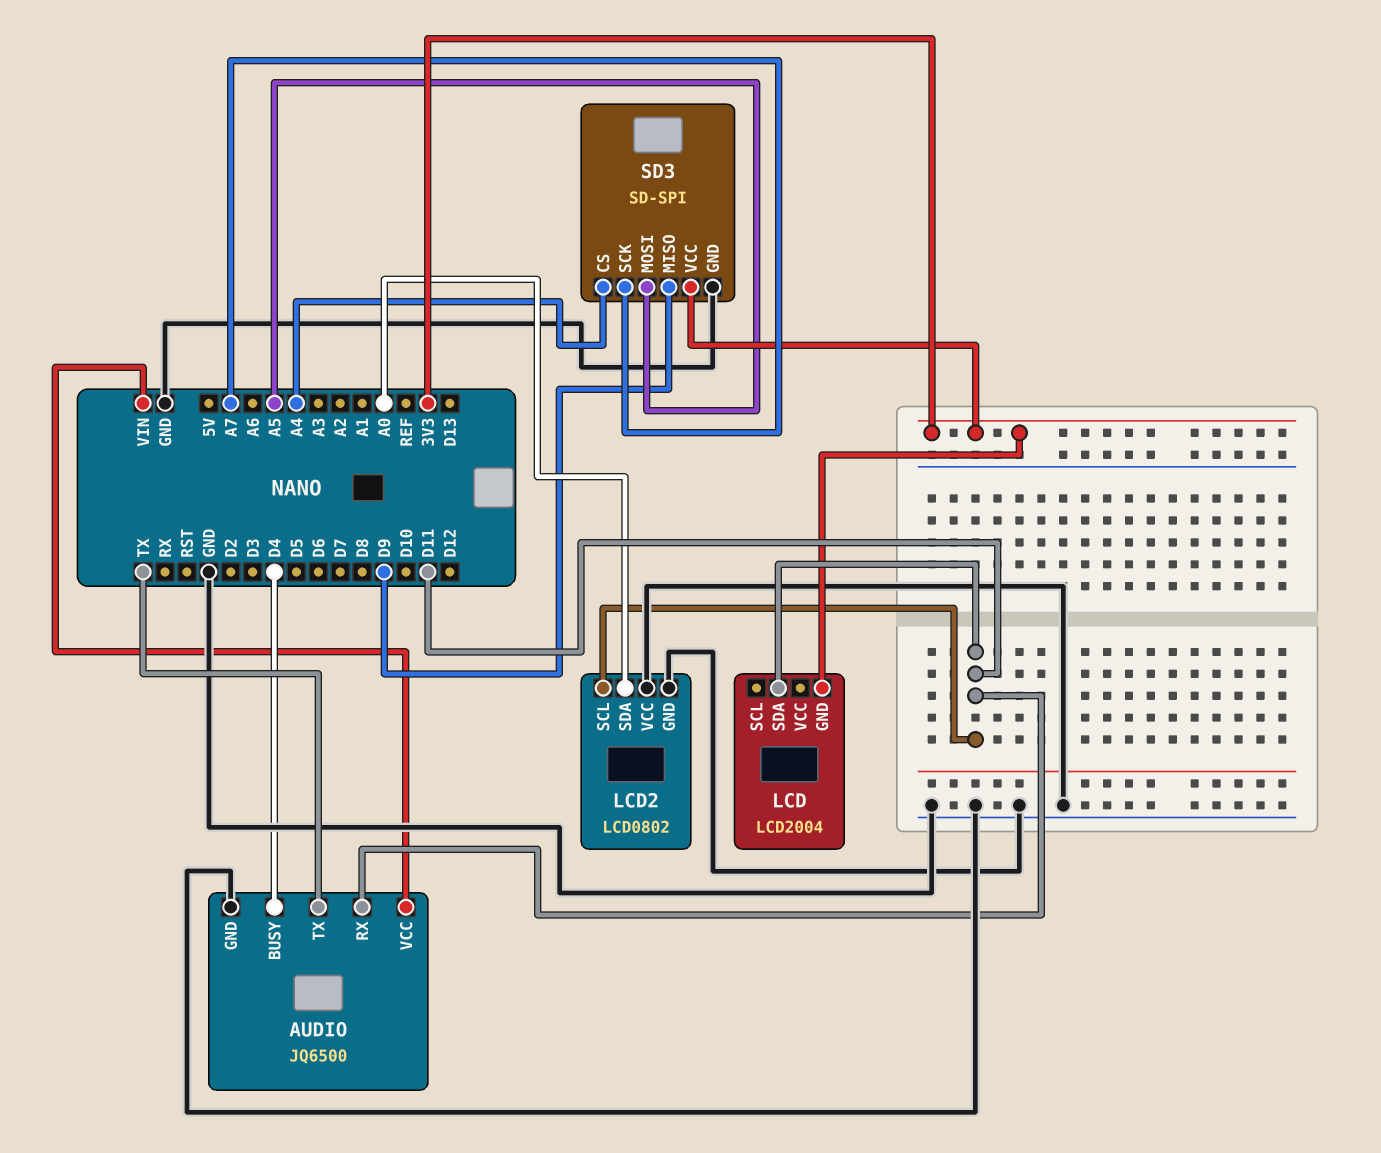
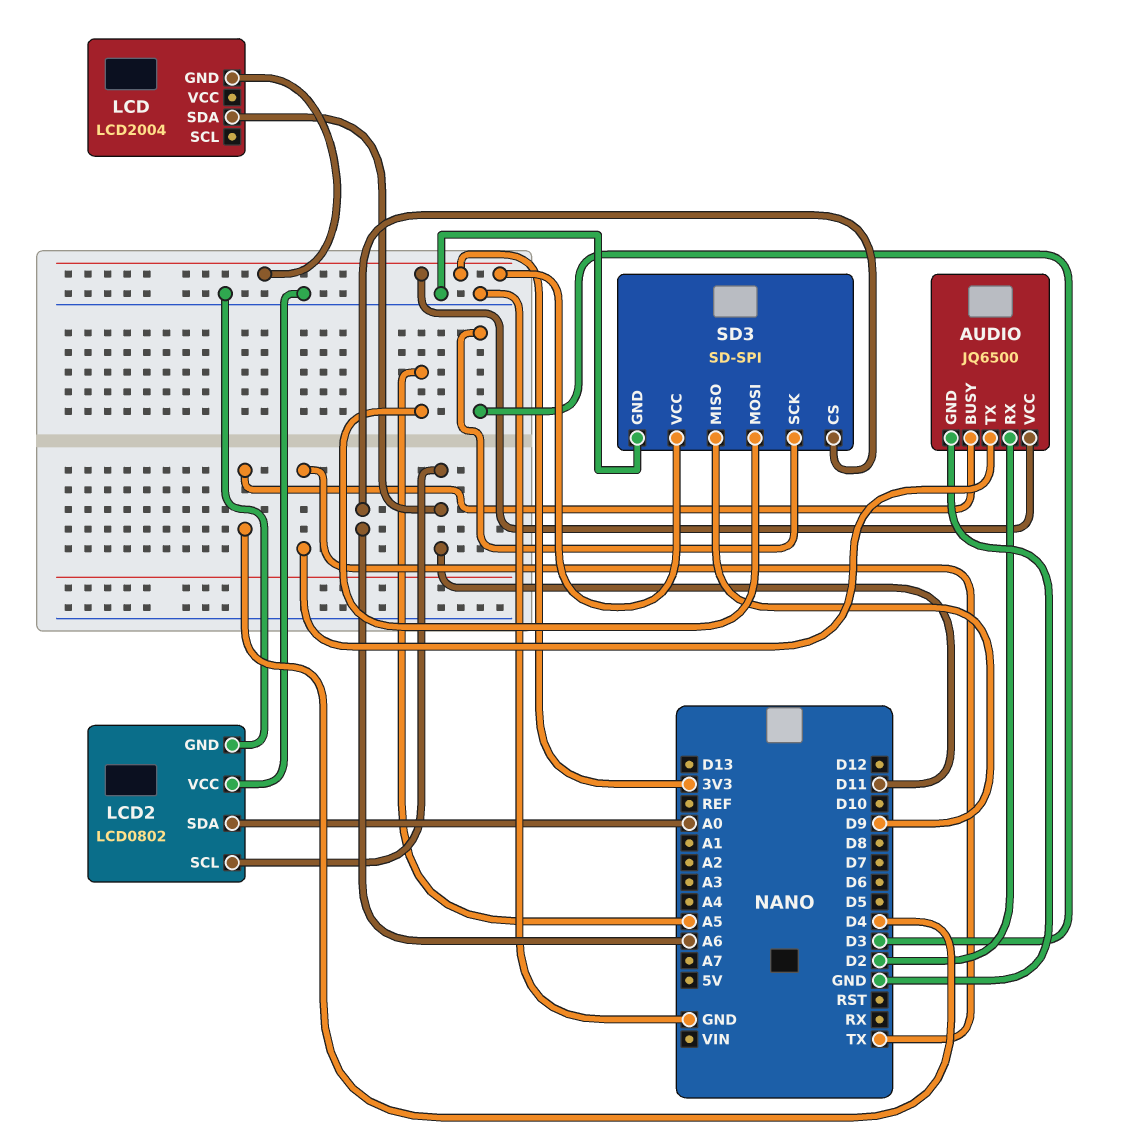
AUDIO pin RX: D11 -> D2
AUDIO pin VCC: VIN -> 3V3
SD3 pin CS: A4 -> A6
SD3 pin SCK: A7 -> D3

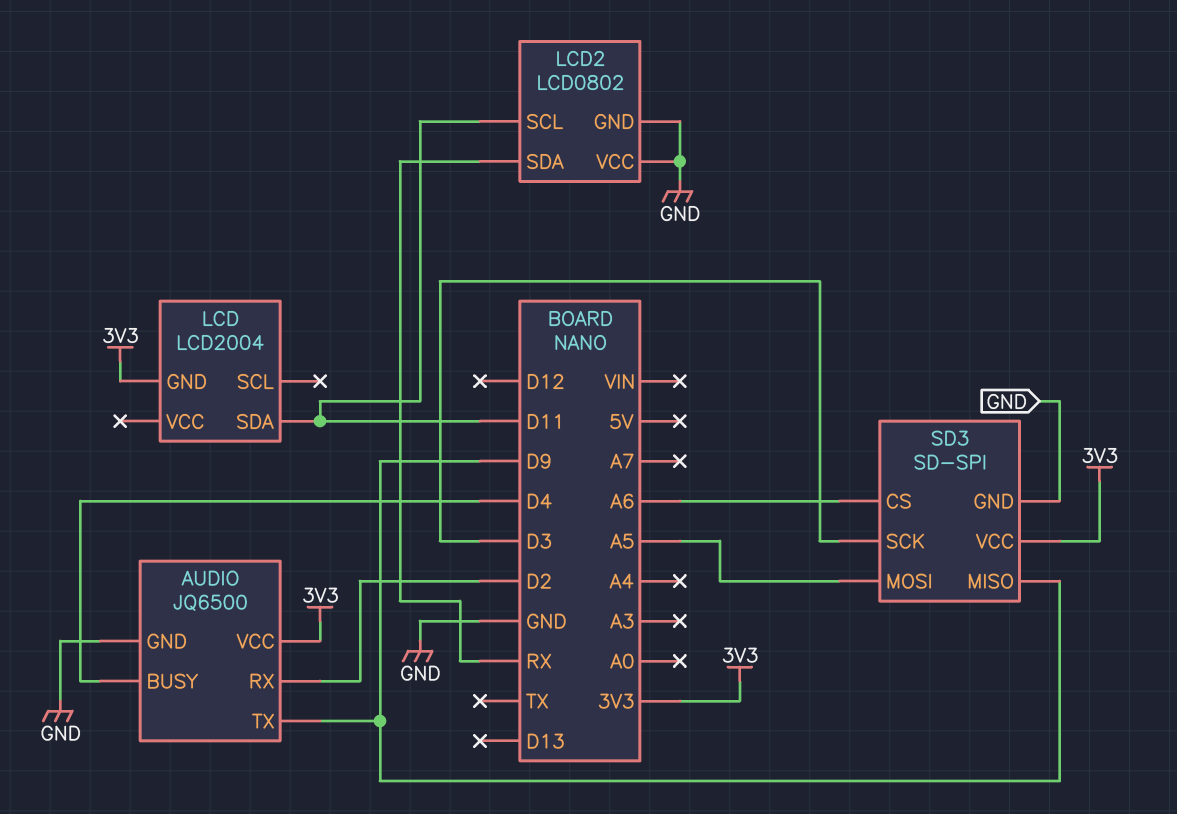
AUDIO pin TX: TX -> D9
LCD2 pin SDA: A0 -> RX

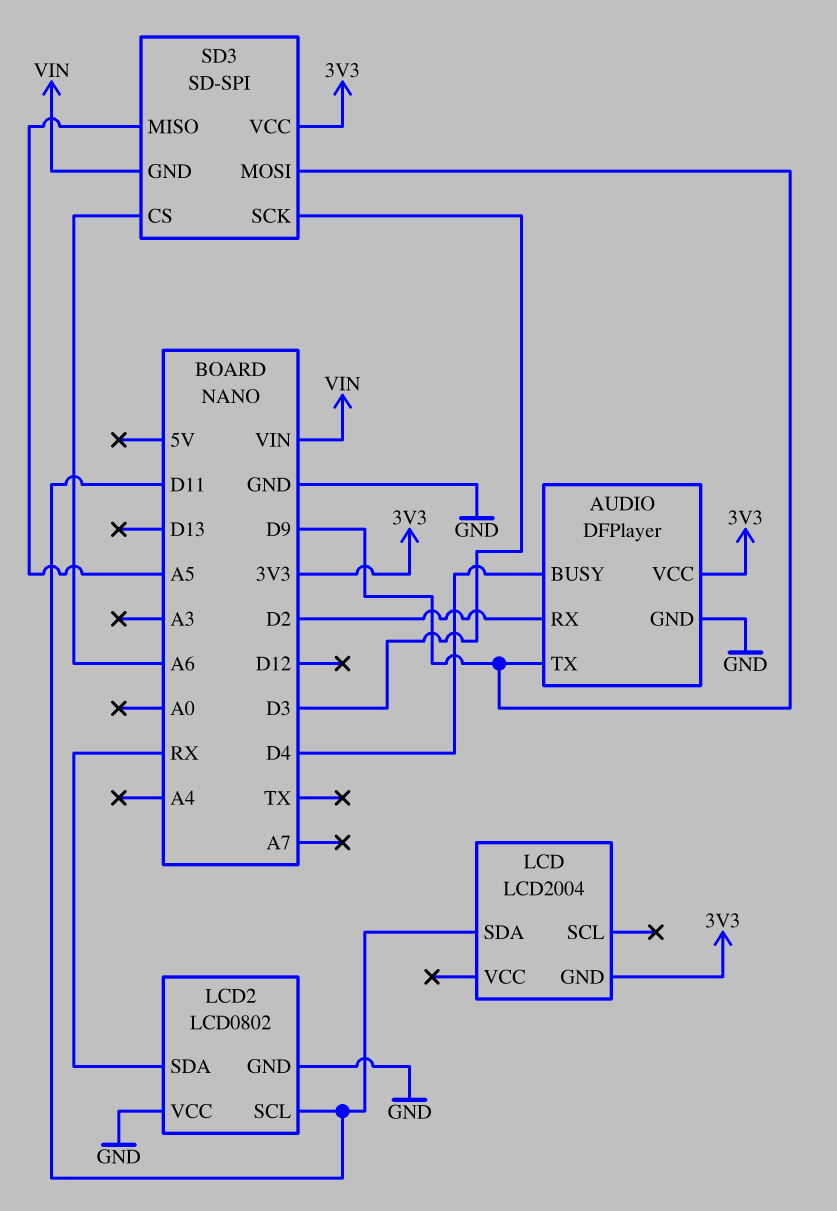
AUDIO: JQ6500 -> DFPlayer
SD3 pin GND: GND -> VIN
SD3 pin MISO: D9 -> A5
SD3 pin MOSI: A5 -> D9

